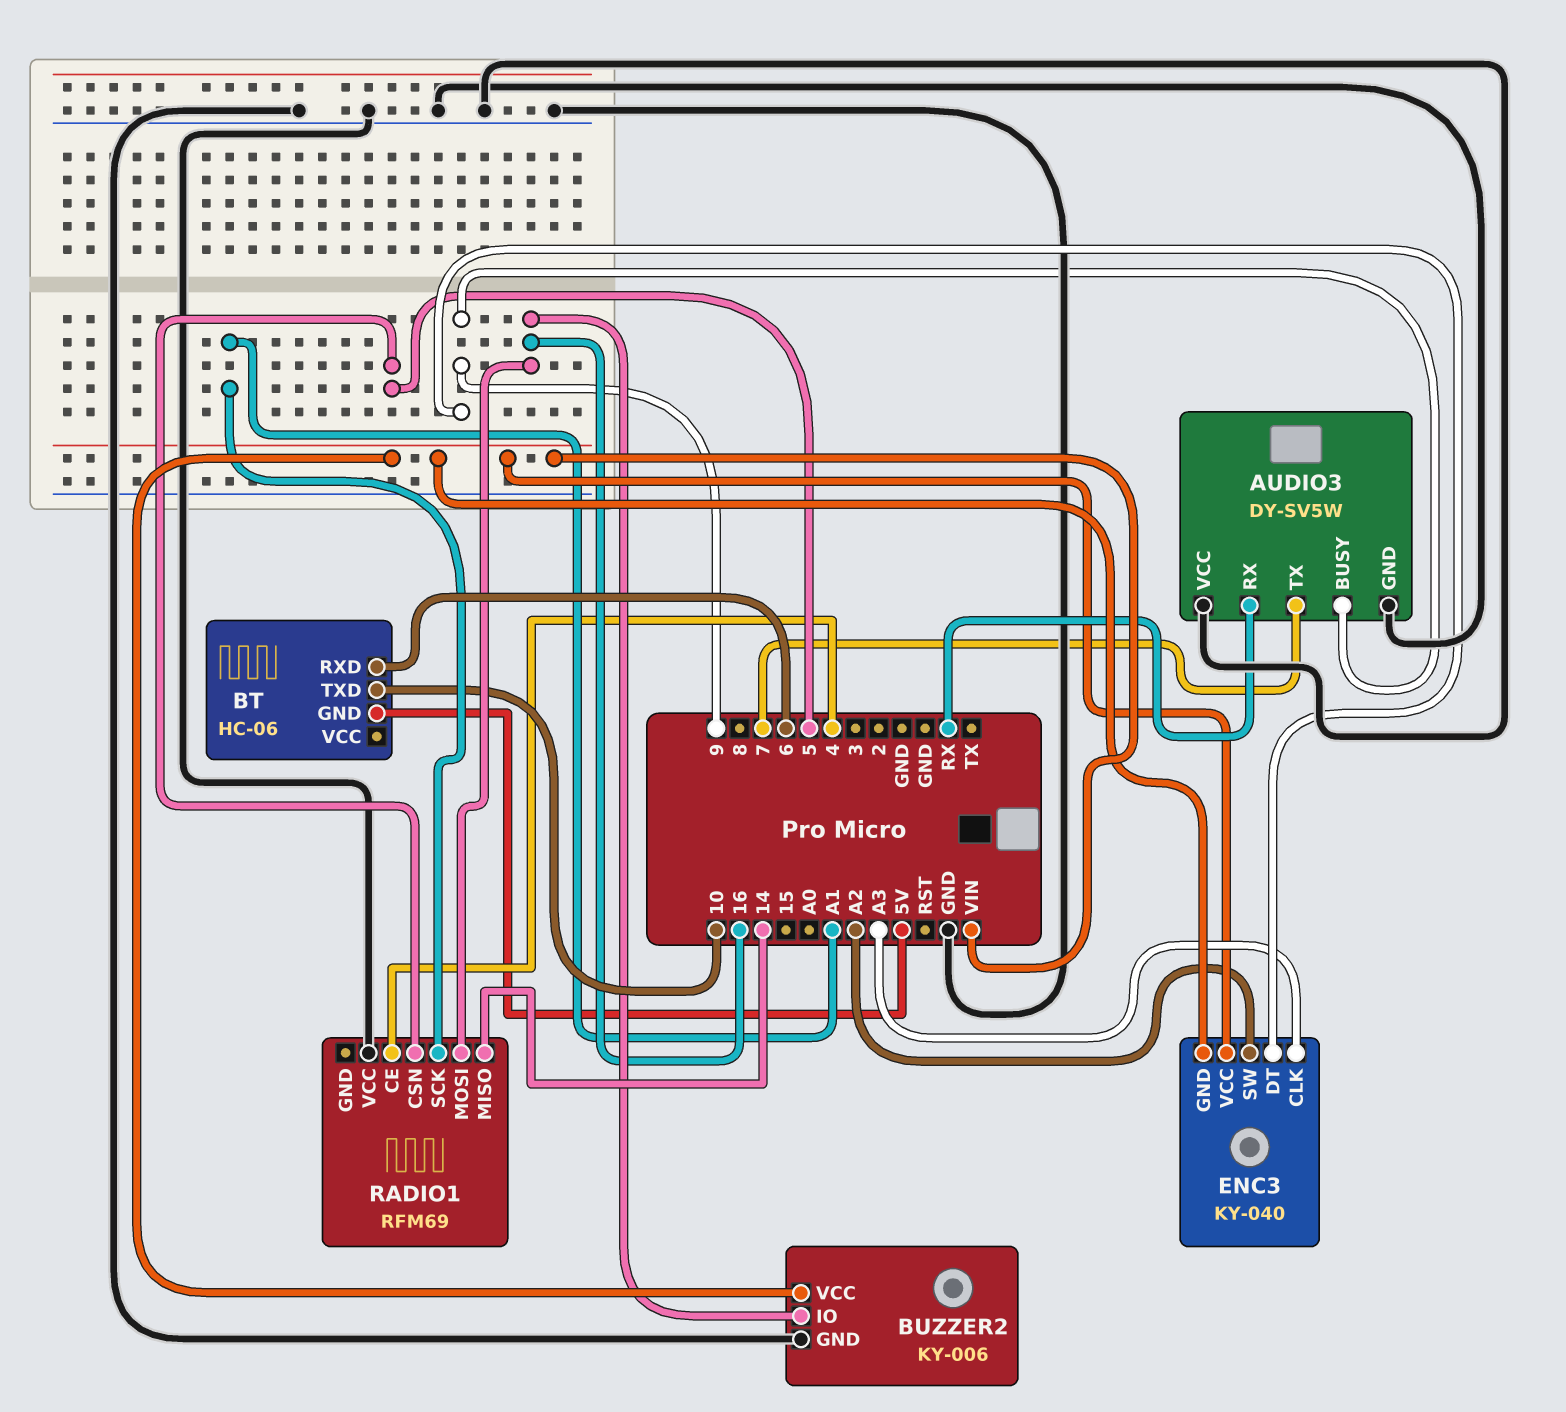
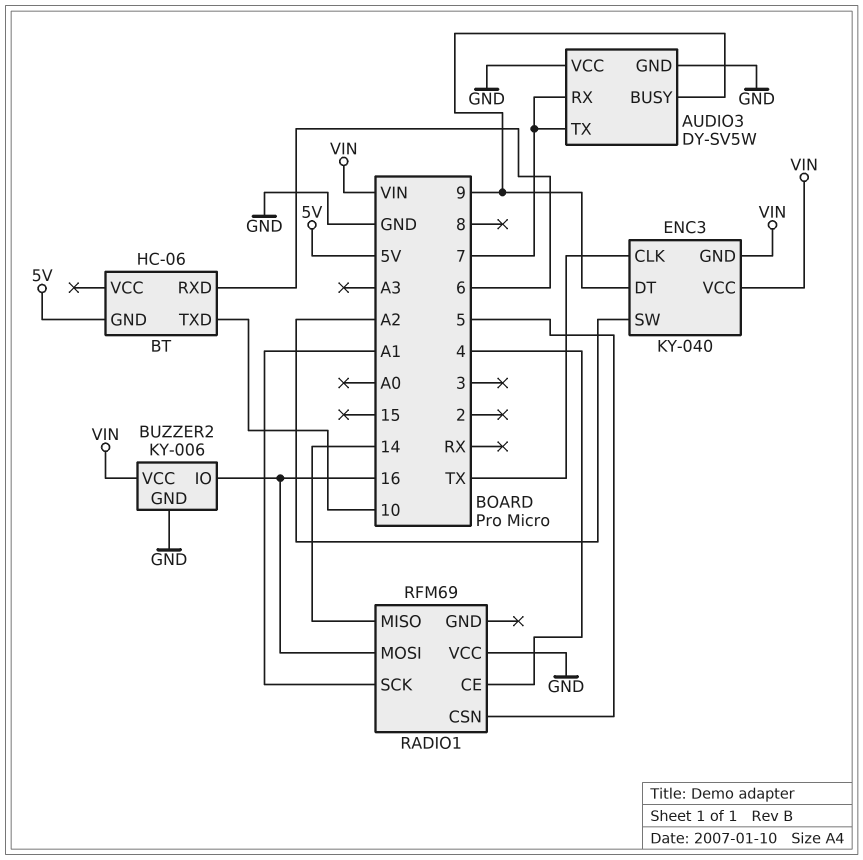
AUDIO3 pin RX: RX -> 7
ENC3 pin CLK: A3 -> TX

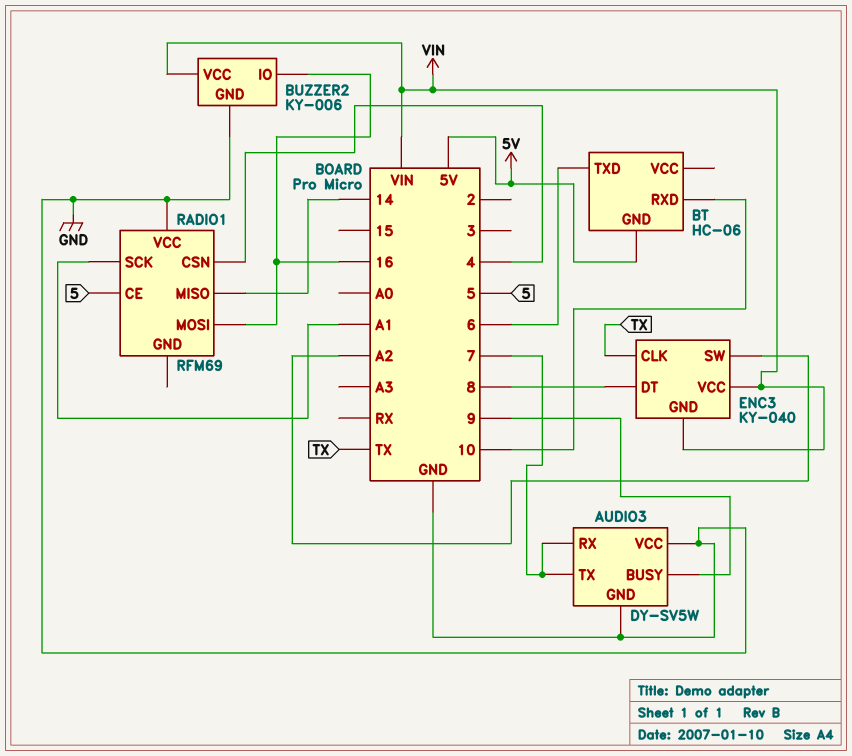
BT pin RXD: 6 -> 10
BT pin TXD: 10 -> 6
ENC3 pin DT: 9 -> 8
RADIO1 pin CE: 4 -> 5
RADIO1 pin CSN: 5 -> 4

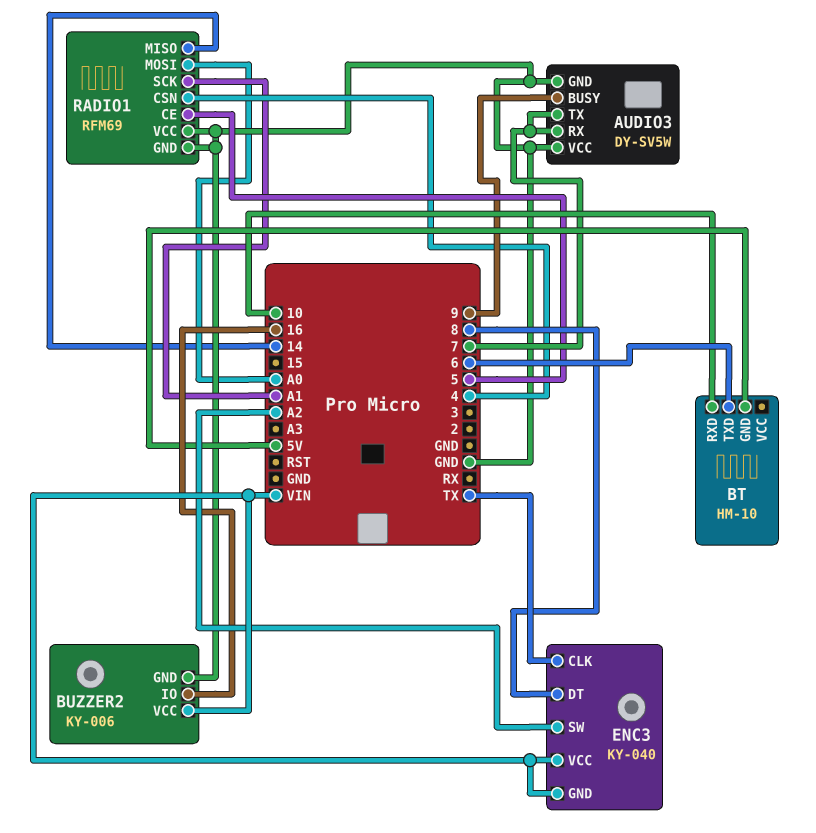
BT: HC-06 -> HM-10
RADIO1 pin GND: none -> GND
RADIO1 pin MOSI: 16 -> A0

